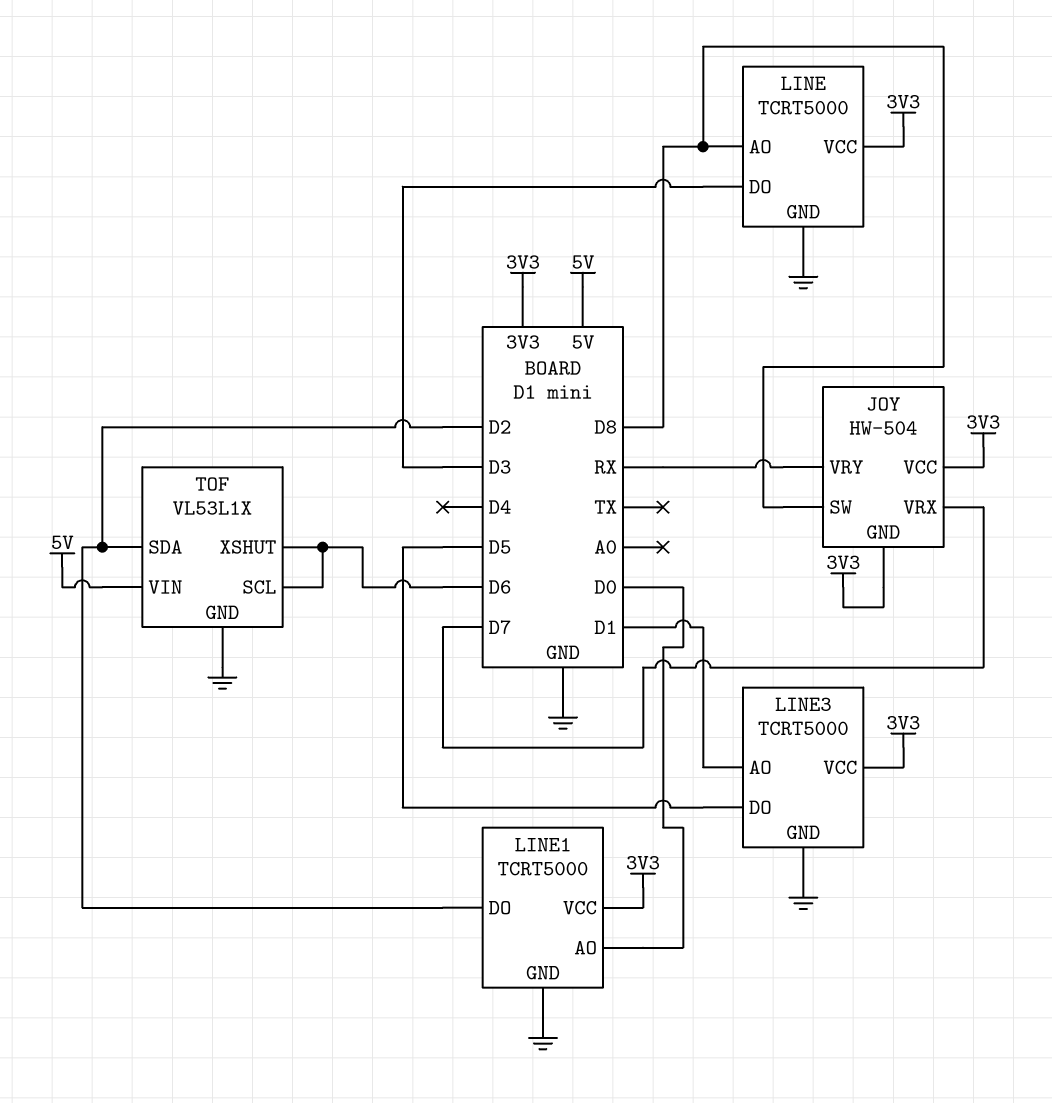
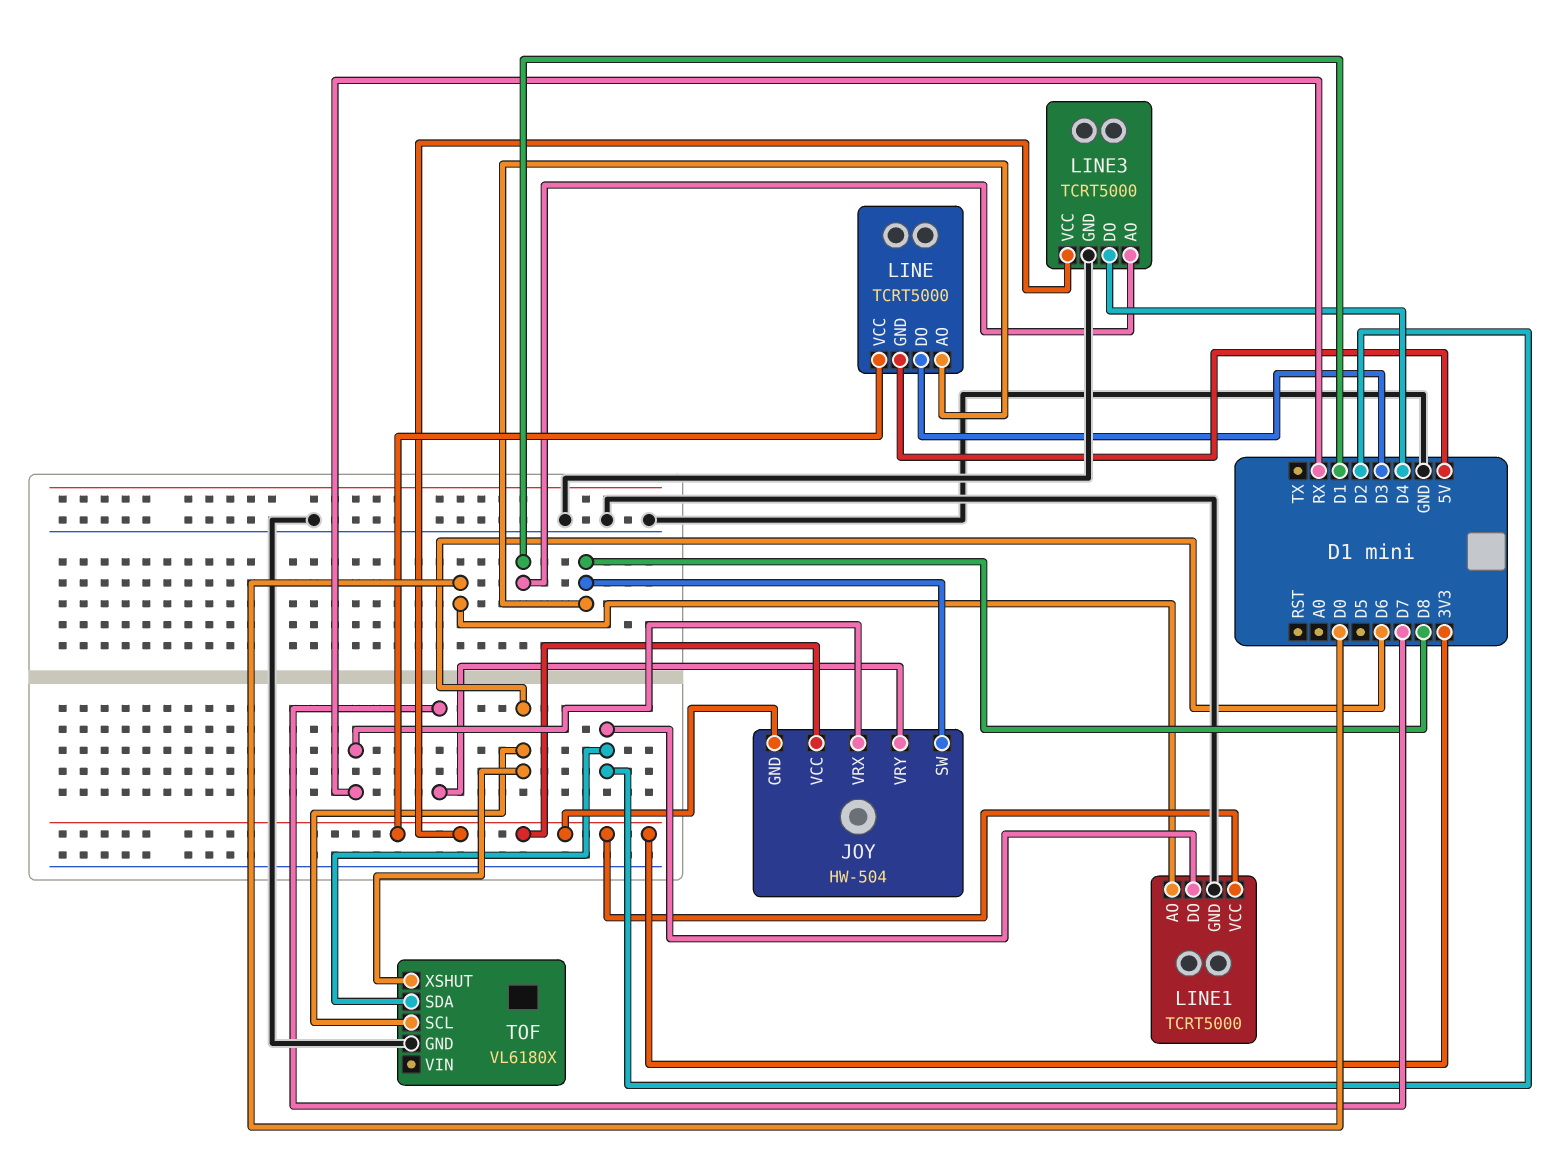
JOY pin VRX: D7 -> RX
JOY pin VRY: RX -> D7
LINE pin GND: GND -> 5V
LINE3 pin DO: D5 -> D4
TOF: VL53L1X -> VL6180X
TOF pin VIN: 5V -> none

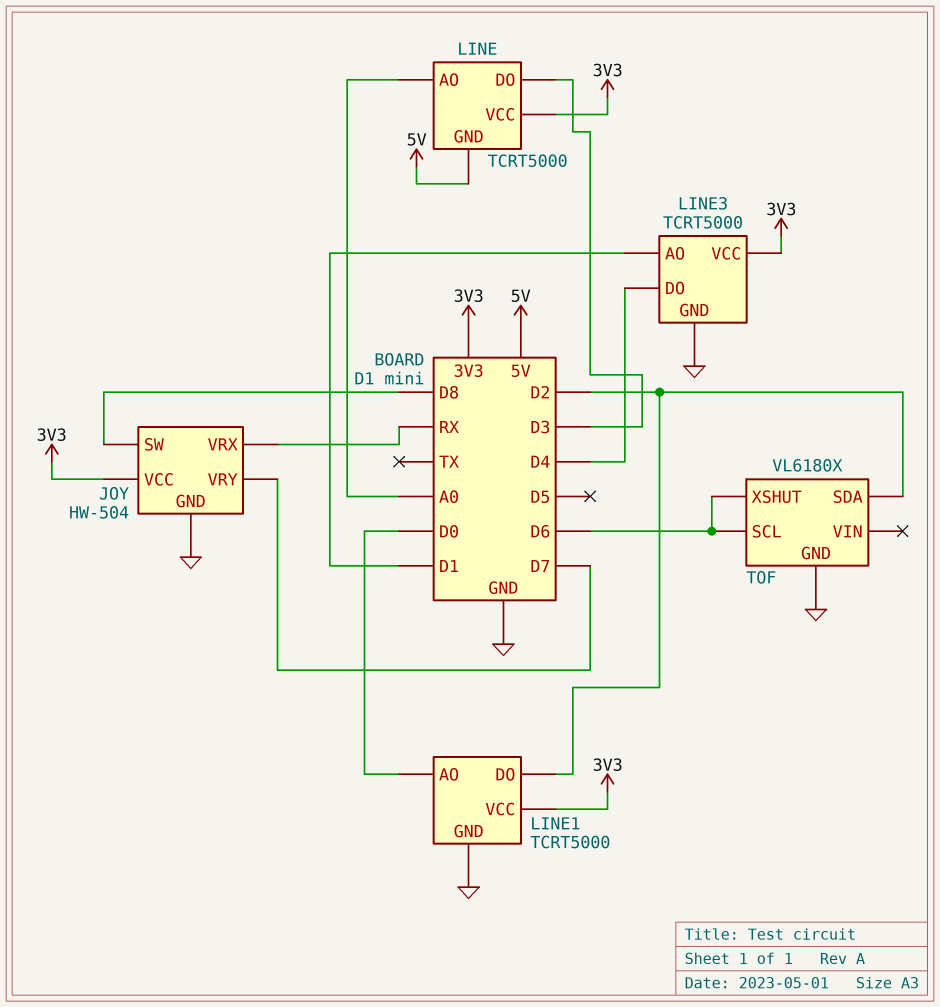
JOY pin GND: 3V3 -> GND
LINE pin AO: D8 -> A0

